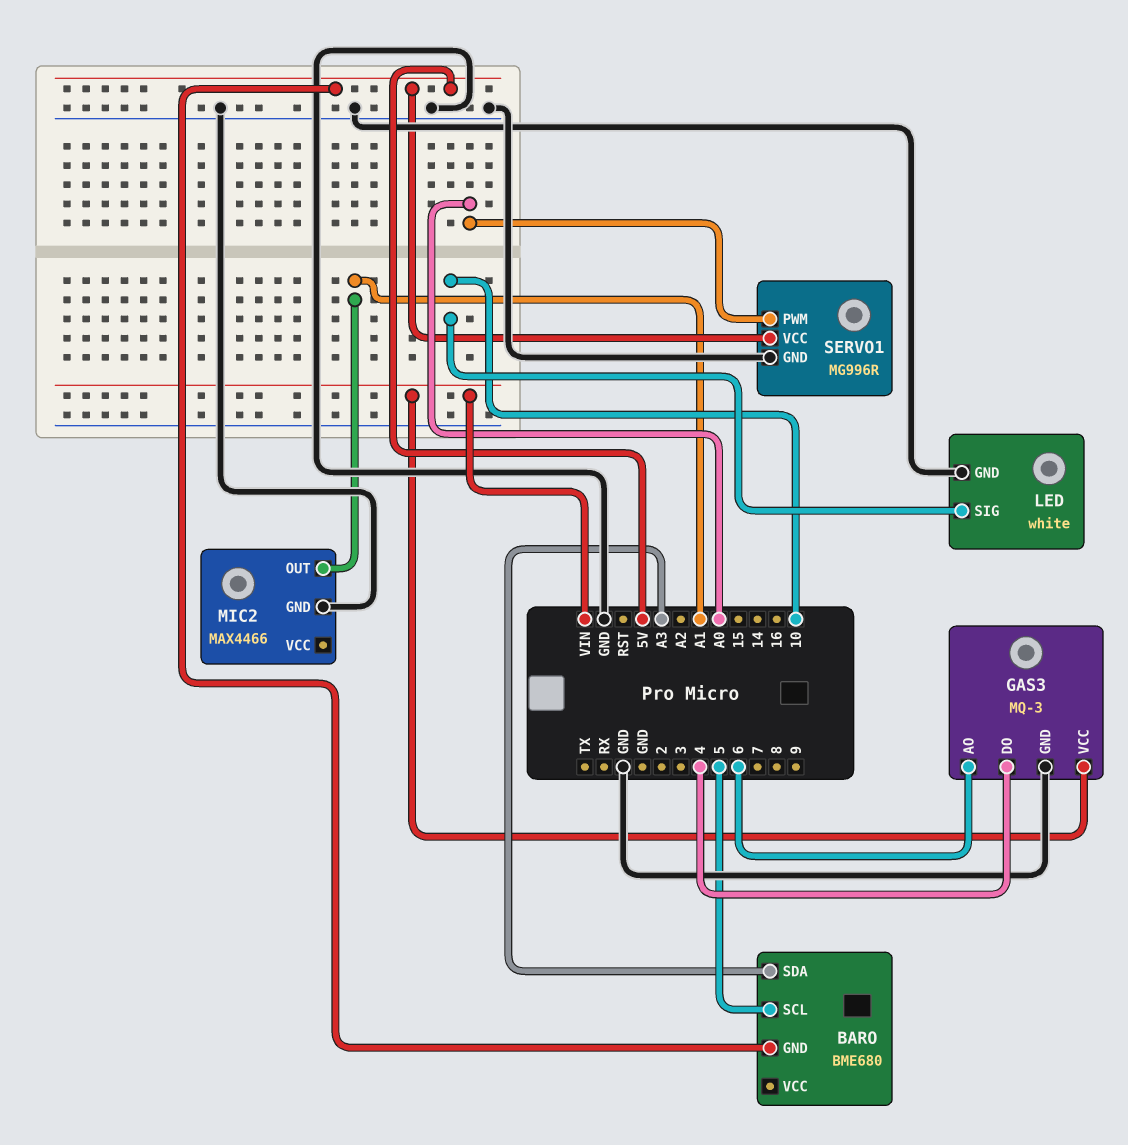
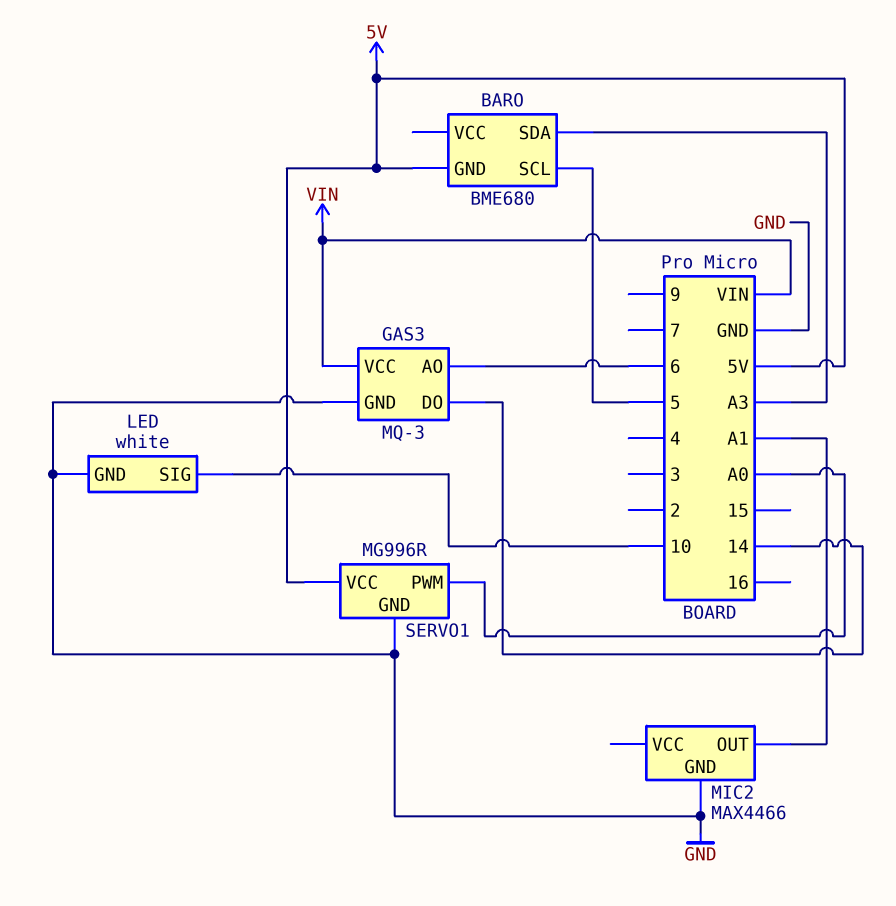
GAS3 pin DO: 4 -> 14

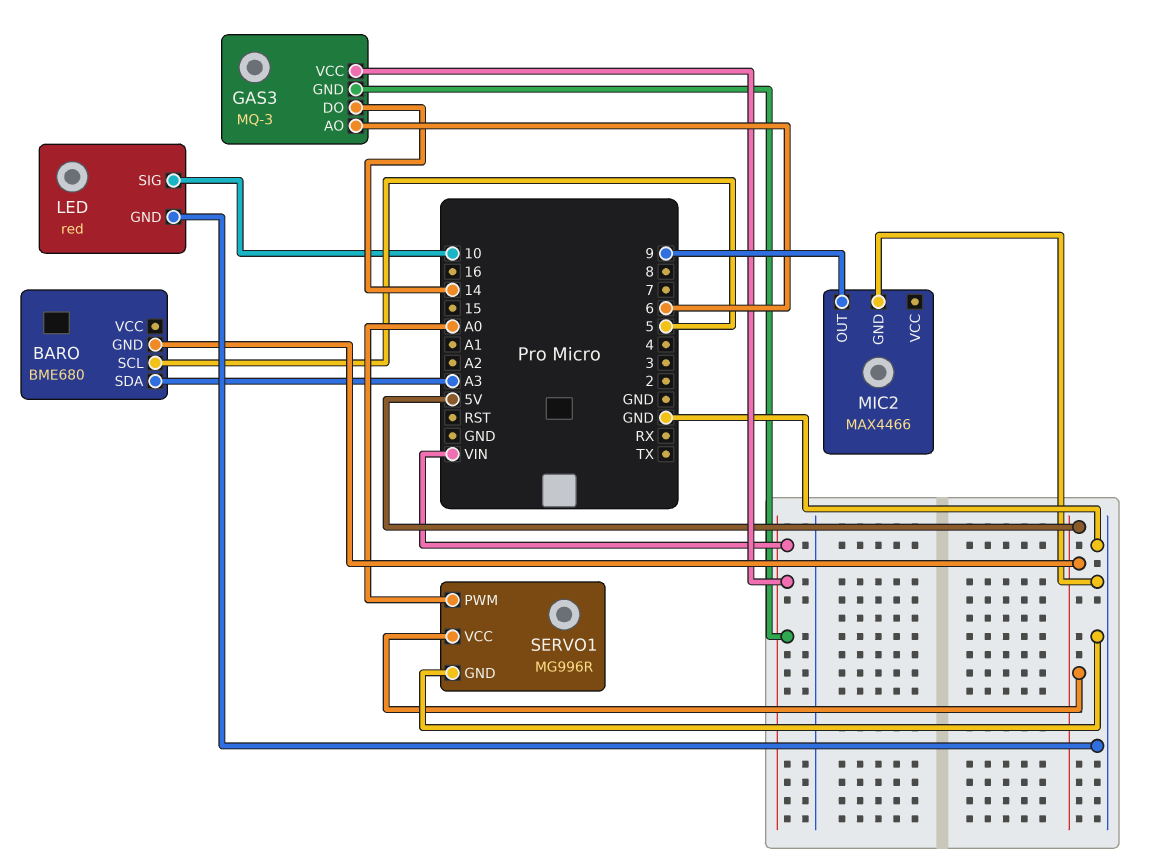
GAS3 pin GND: GND -> VIN
LED: white -> red
MIC2 pin OUT: A1 -> 9

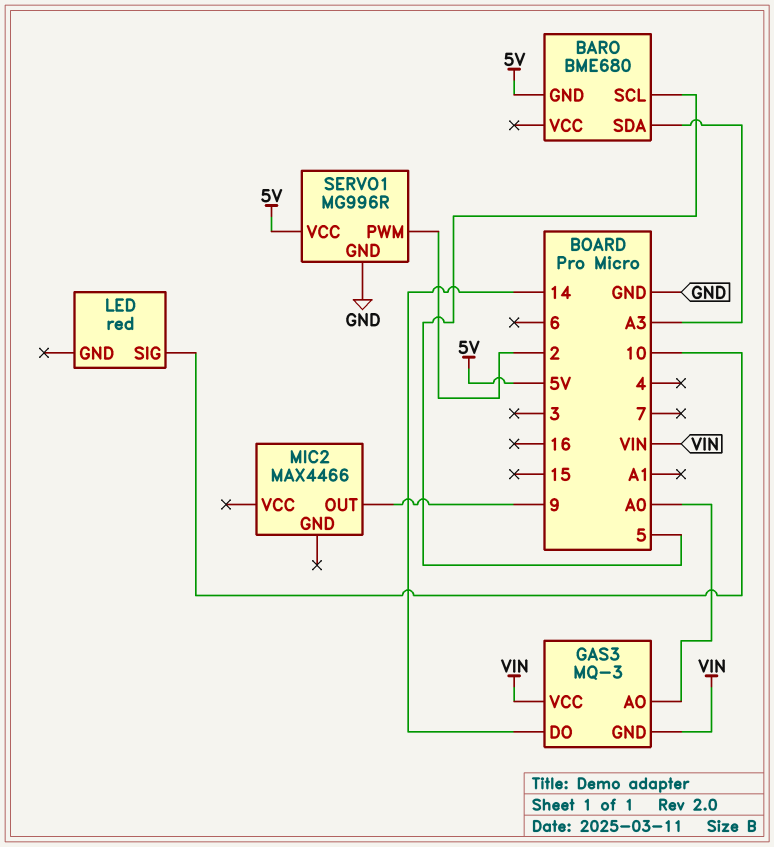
GAS3 pin AO: 6 -> A0
LED pin GND: GND -> none
MIC2 pin GND: GND -> none
SERVO1 pin PWM: A0 -> 2

